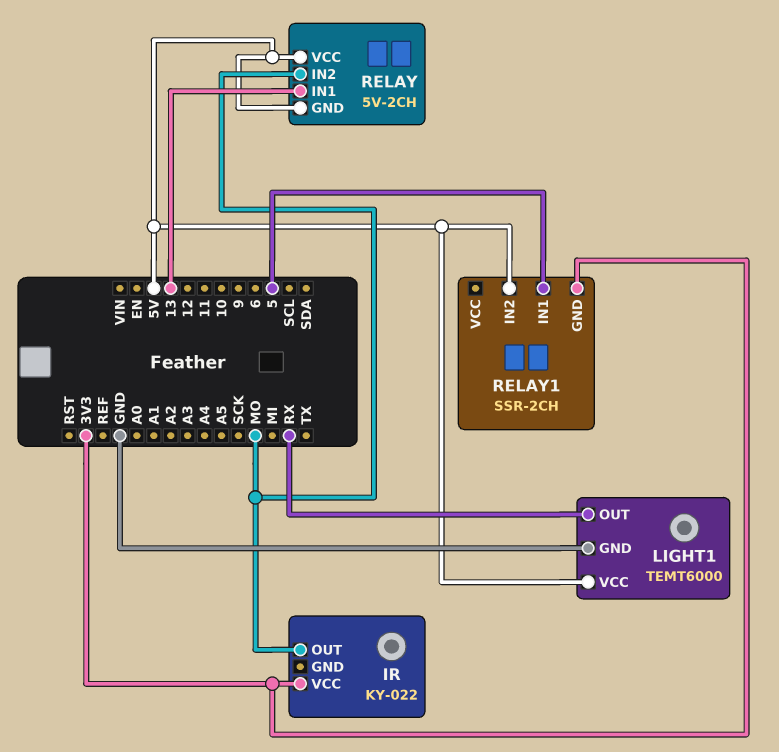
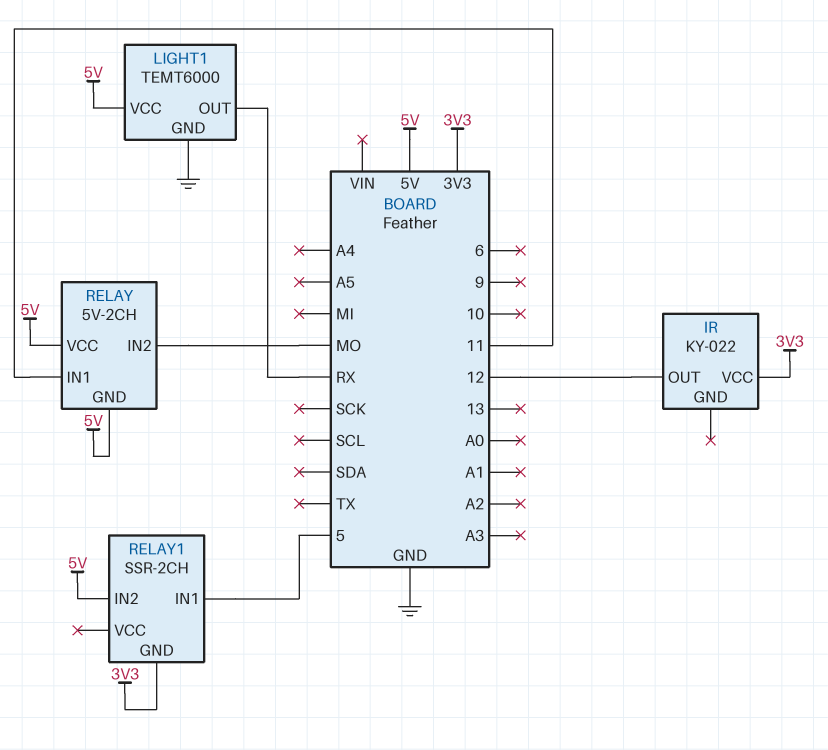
IR pin OUT: MO -> 12
RELAY pin IN1: 13 -> 11

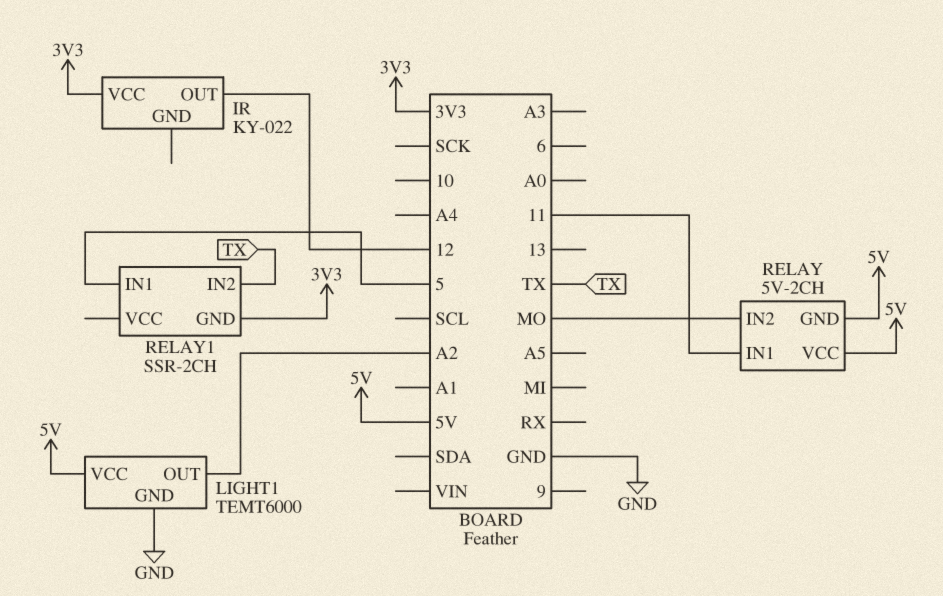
LIGHT1 pin OUT: RX -> A2
RELAY1 pin IN2: 5V -> TX

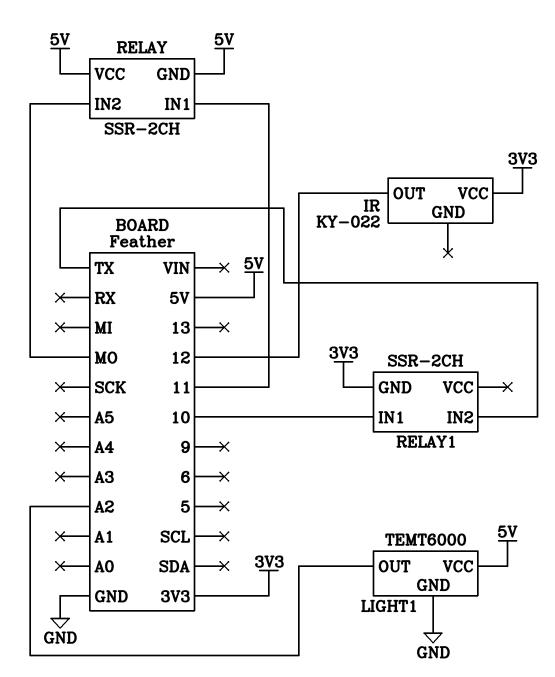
RELAY: 5V-2CH -> SSR-2CH
RELAY1 pin IN1: 5 -> 10

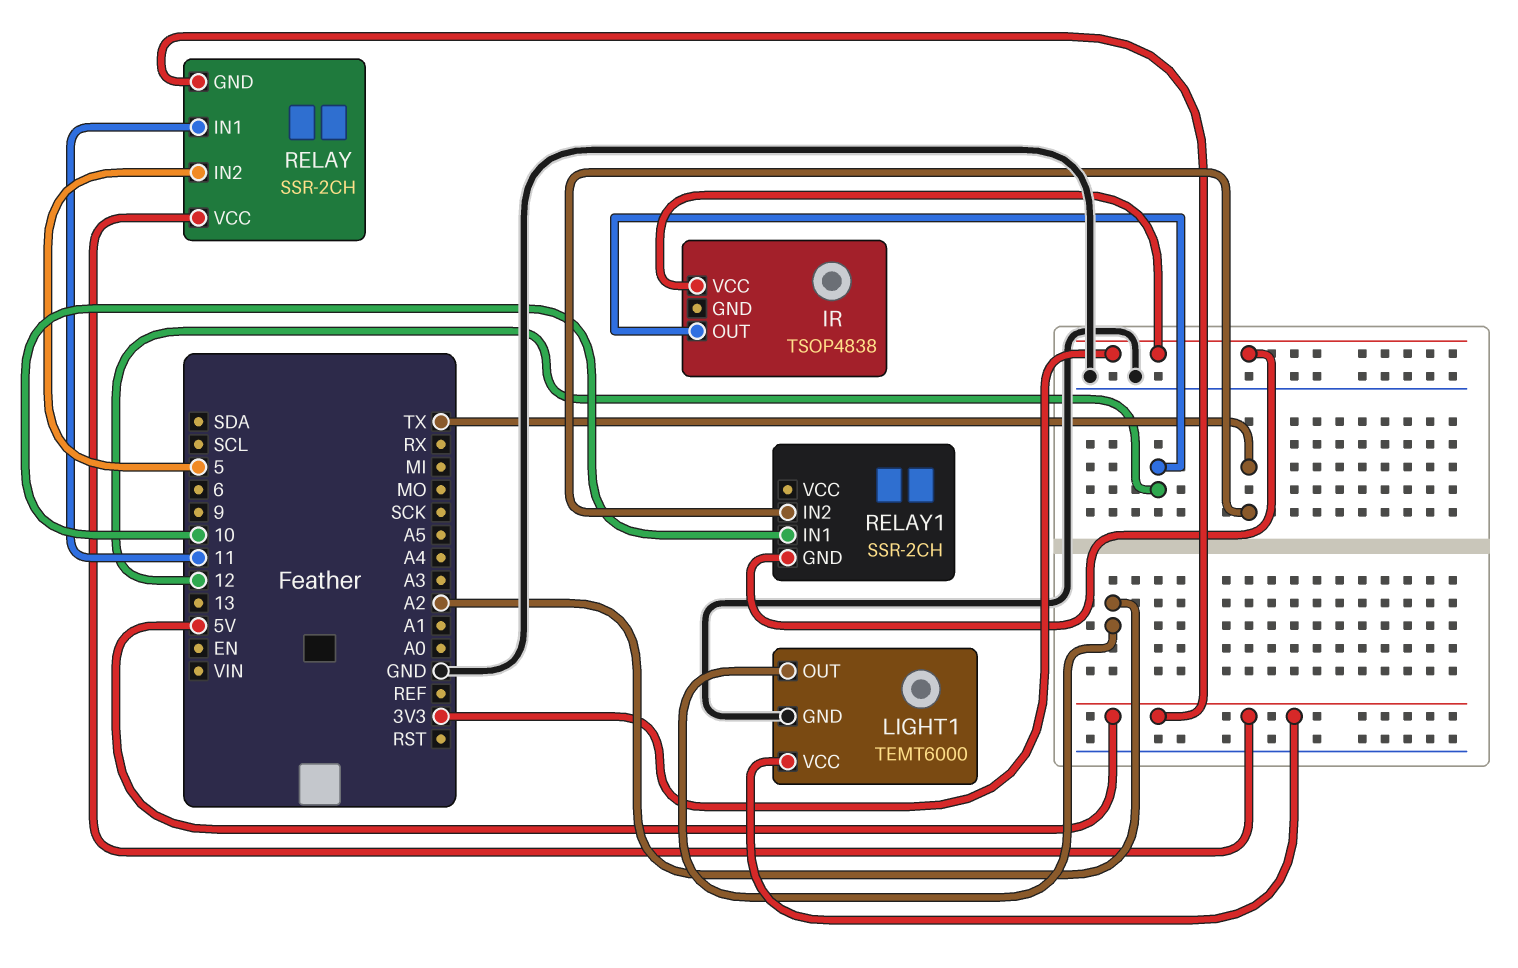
IR: KY-022 -> TSOP4838
RELAY pin IN2: MO -> 5

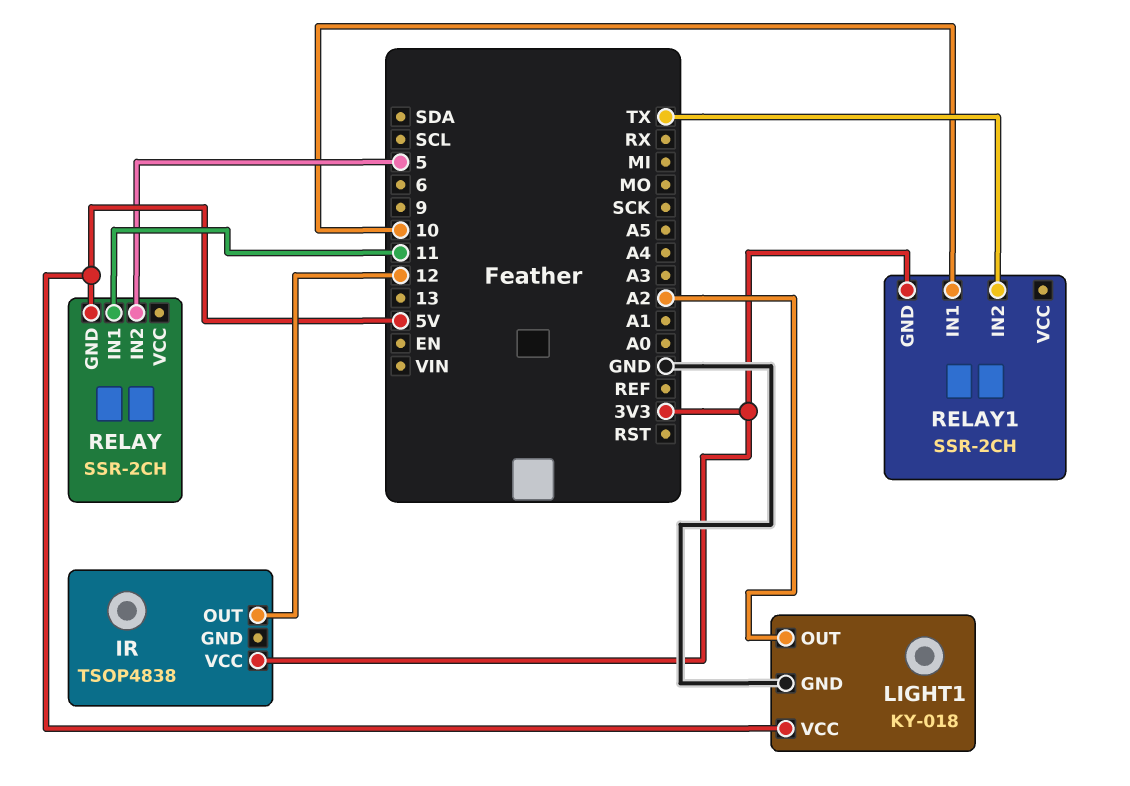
LIGHT1: TEMT6000 -> KY-018
RELAY pin VCC: 5V -> none

